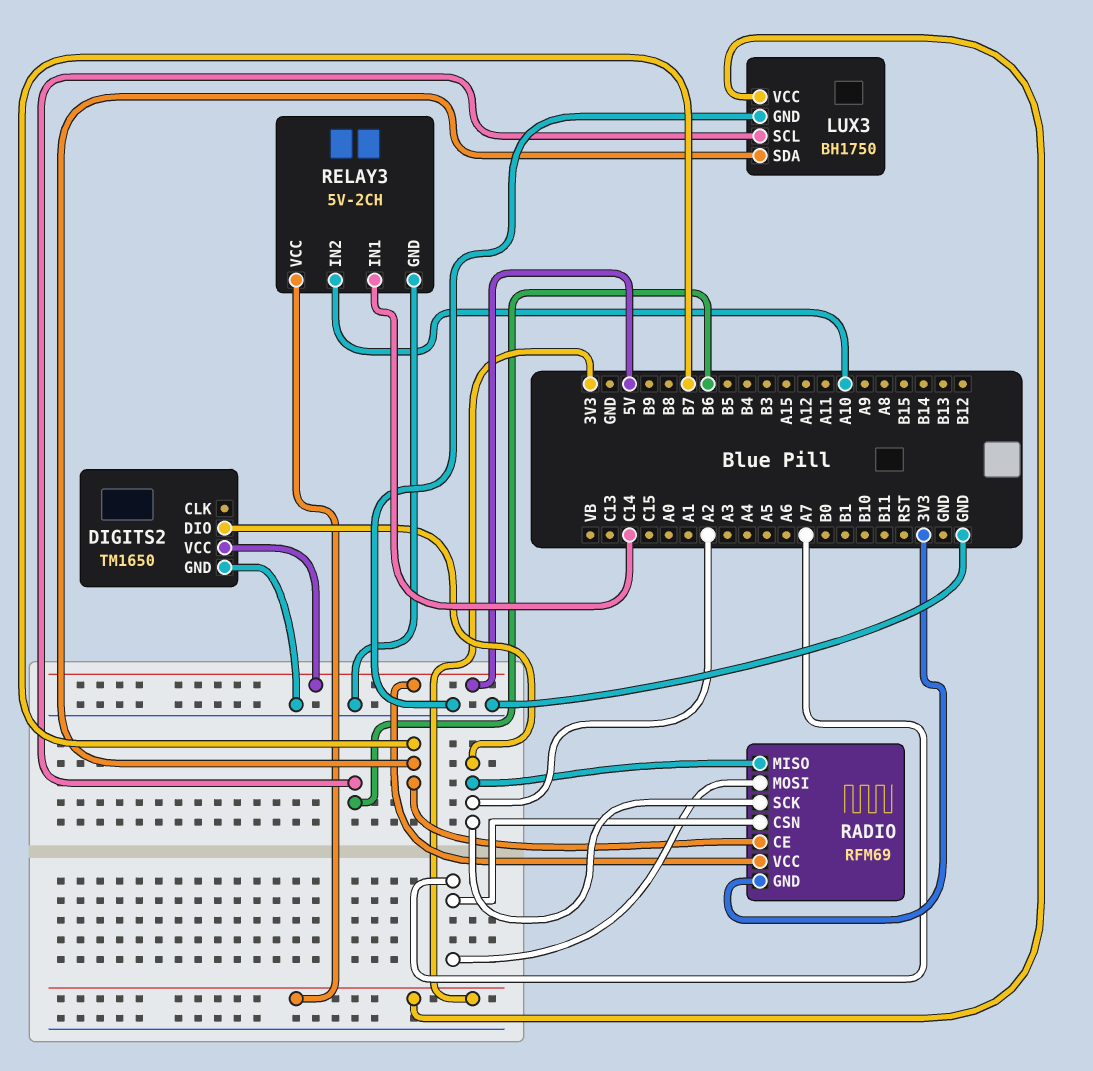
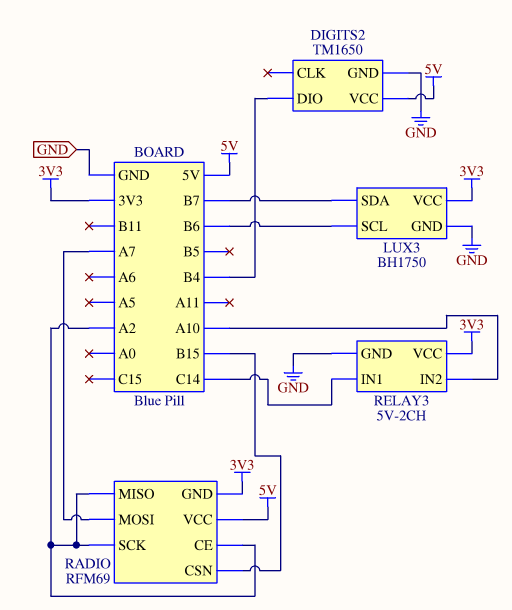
DIGITS2 pin DIO: A2 -> B4
RADIO pin CE: B7 -> A2
RADIO pin CSN: A7 -> B15

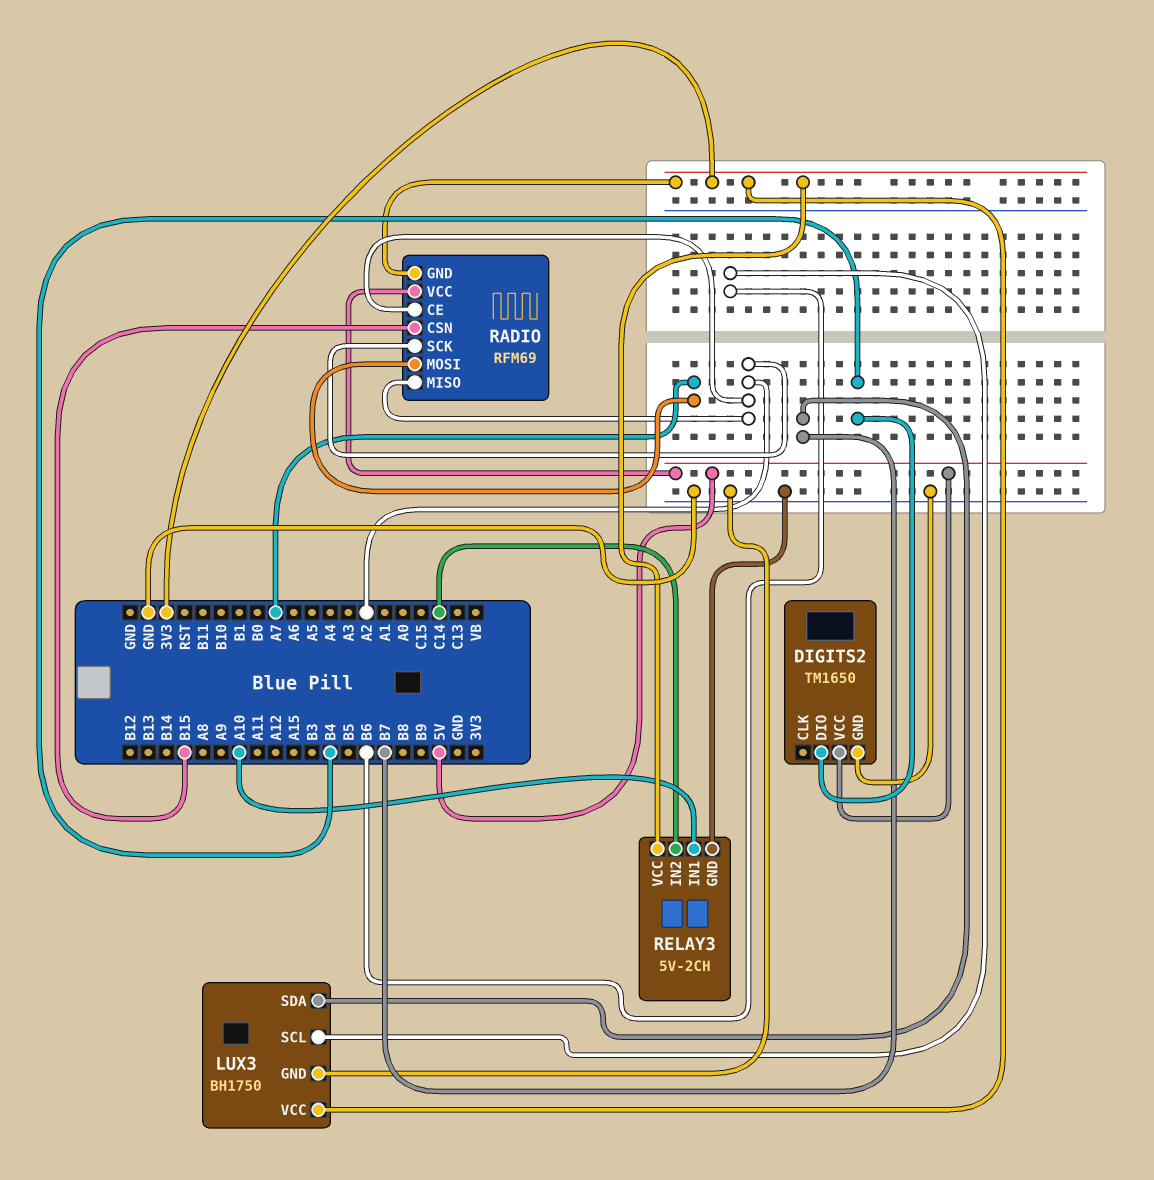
RELAY3 pin IN1: C14 -> A10
RELAY3 pin IN2: A10 -> C14

